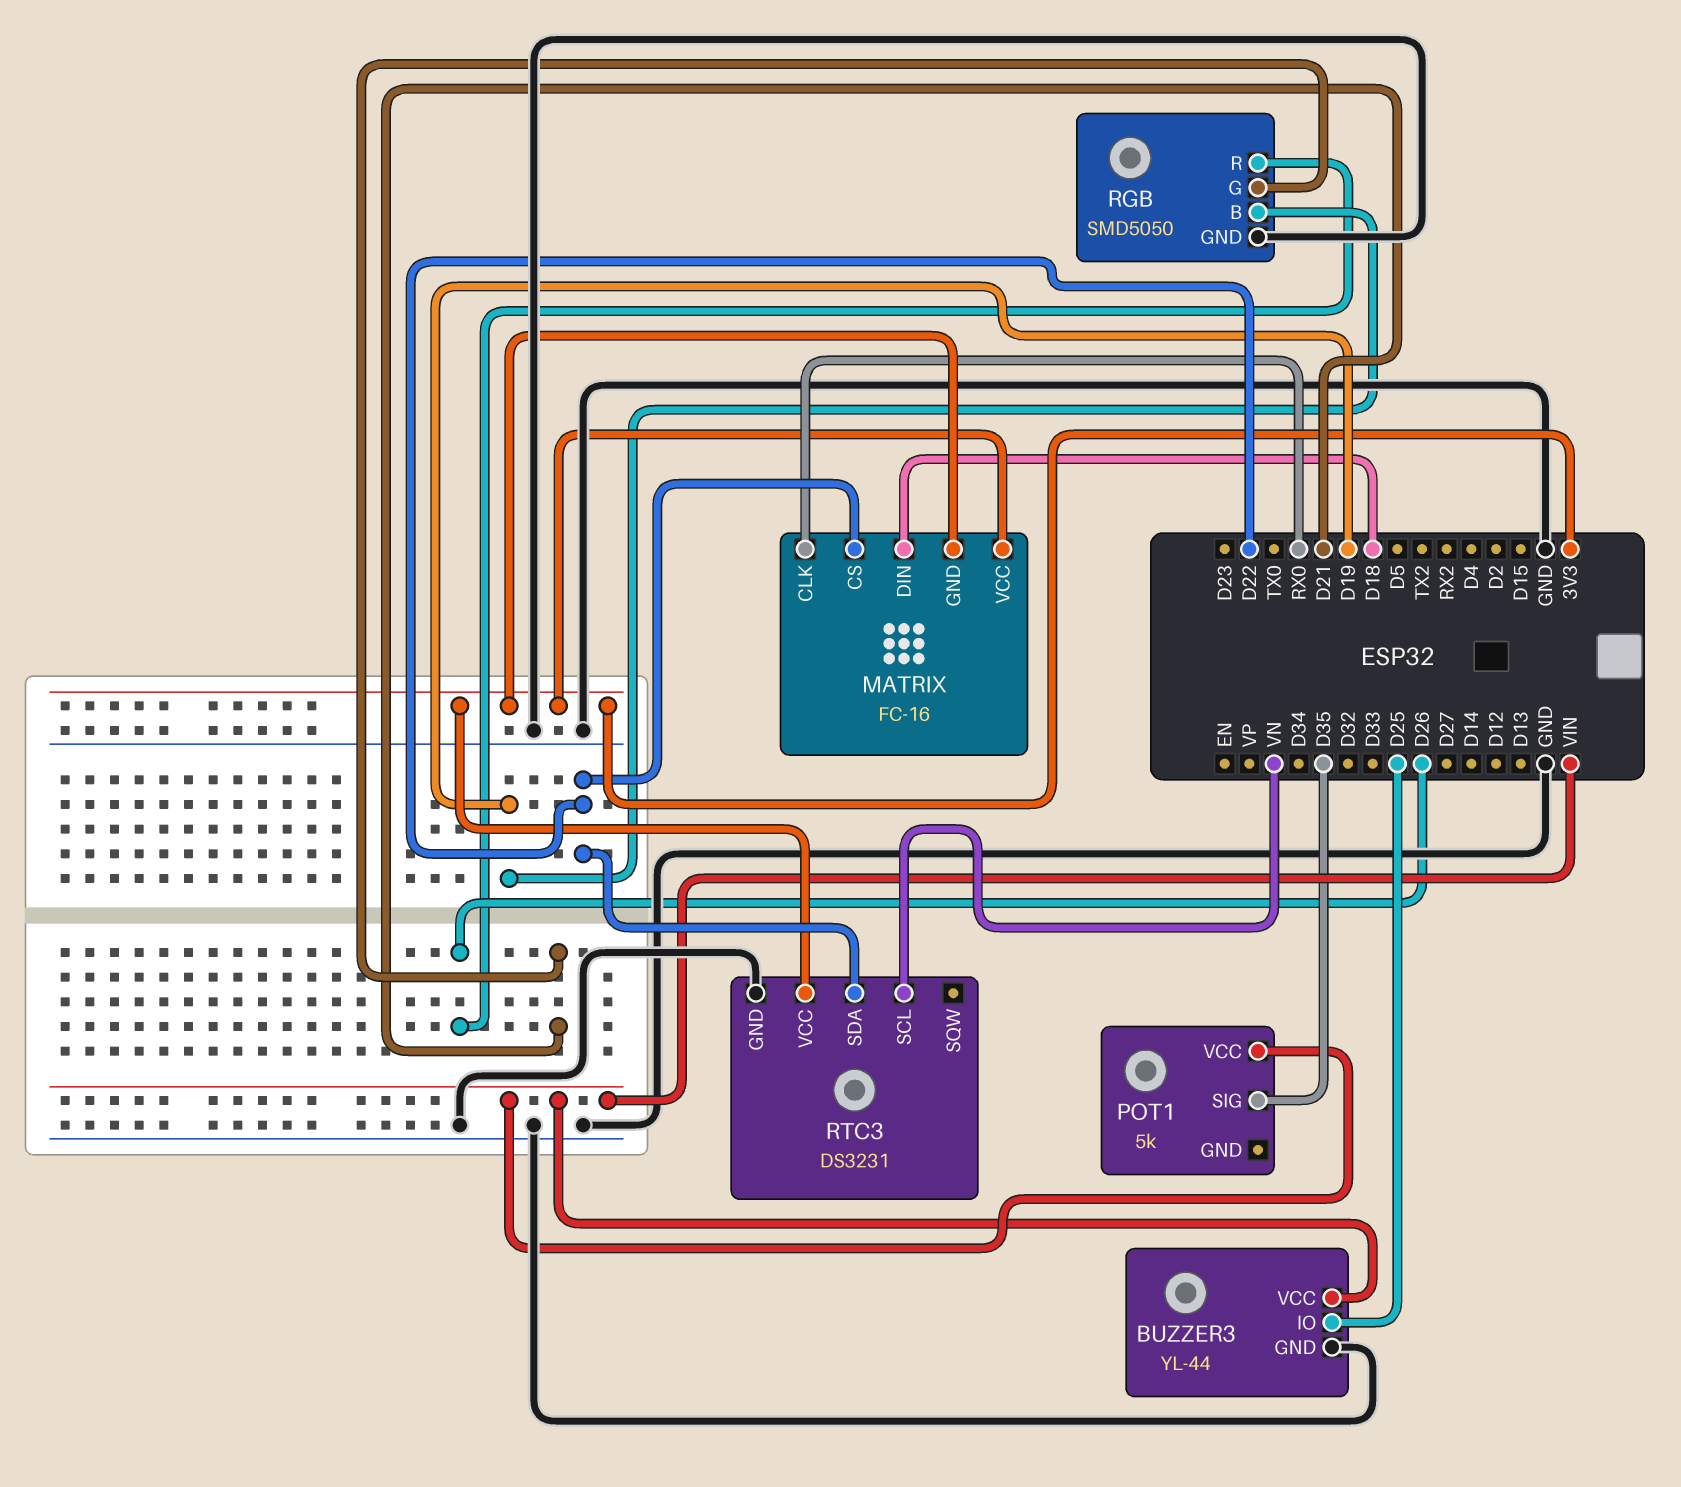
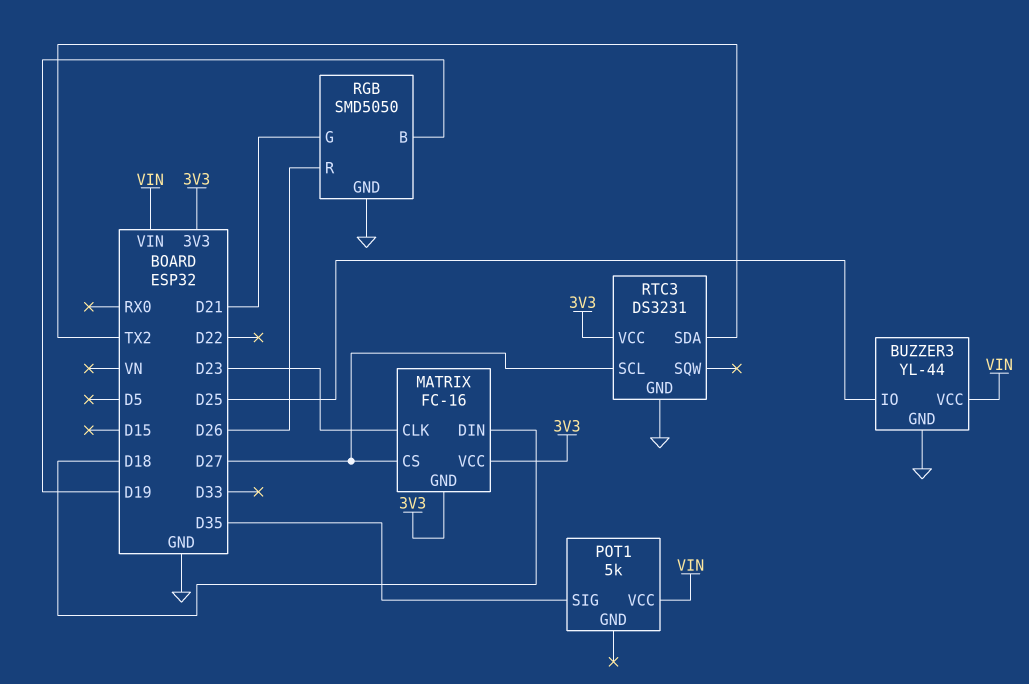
MATRIX pin CLK: RX0 -> D23
MATRIX pin CS: D22 -> D27
RTC3 pin SCL: VN -> D27
RTC3 pin SDA: D22 -> TX2

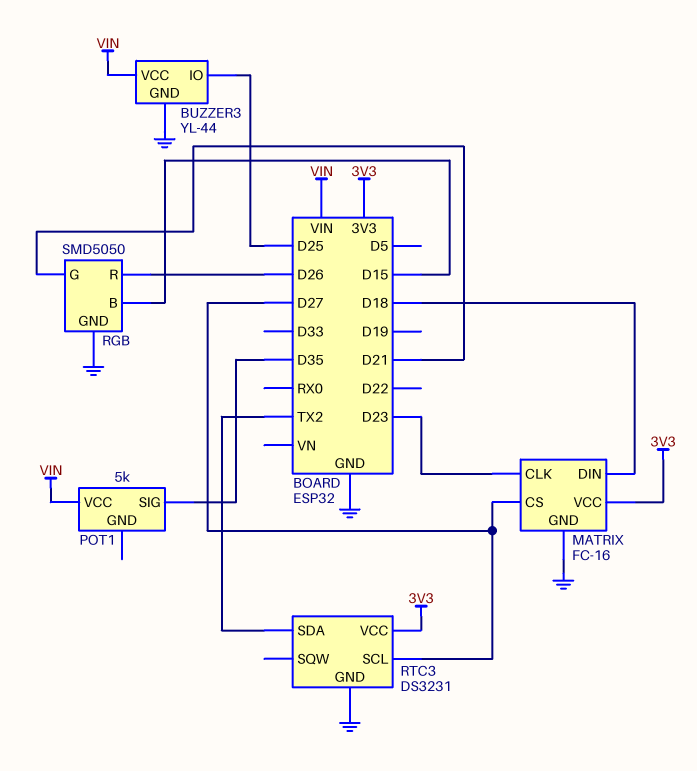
MATRIX pin GND: 3V3 -> GND
RGB pin B: D19 -> D15

